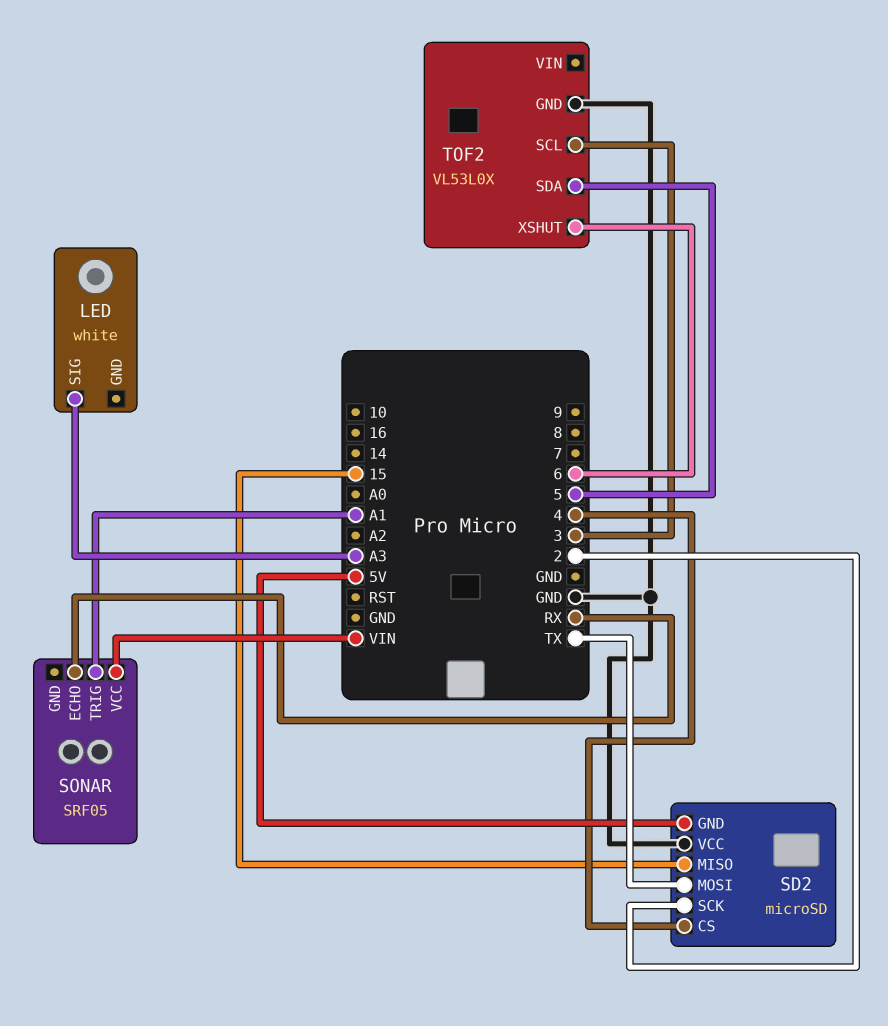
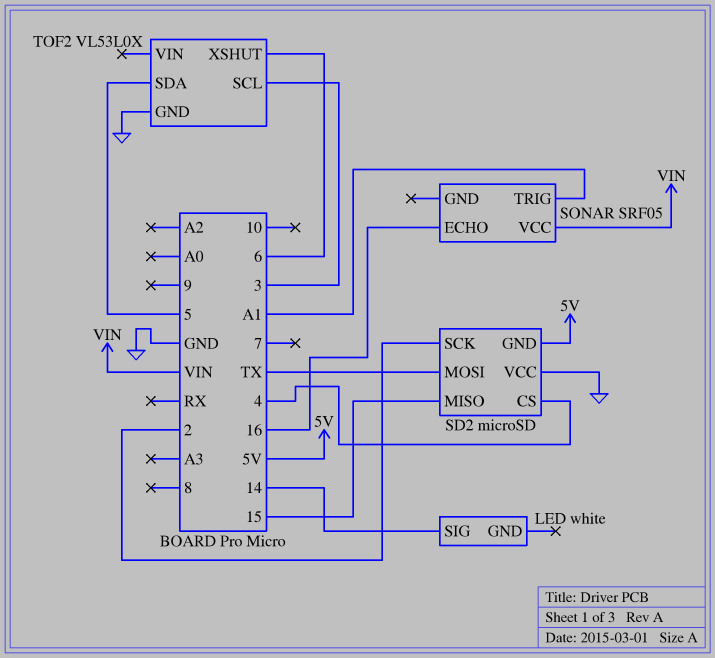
LED pin SIG: A3 -> 14
SONAR pin ECHO: RX -> 16

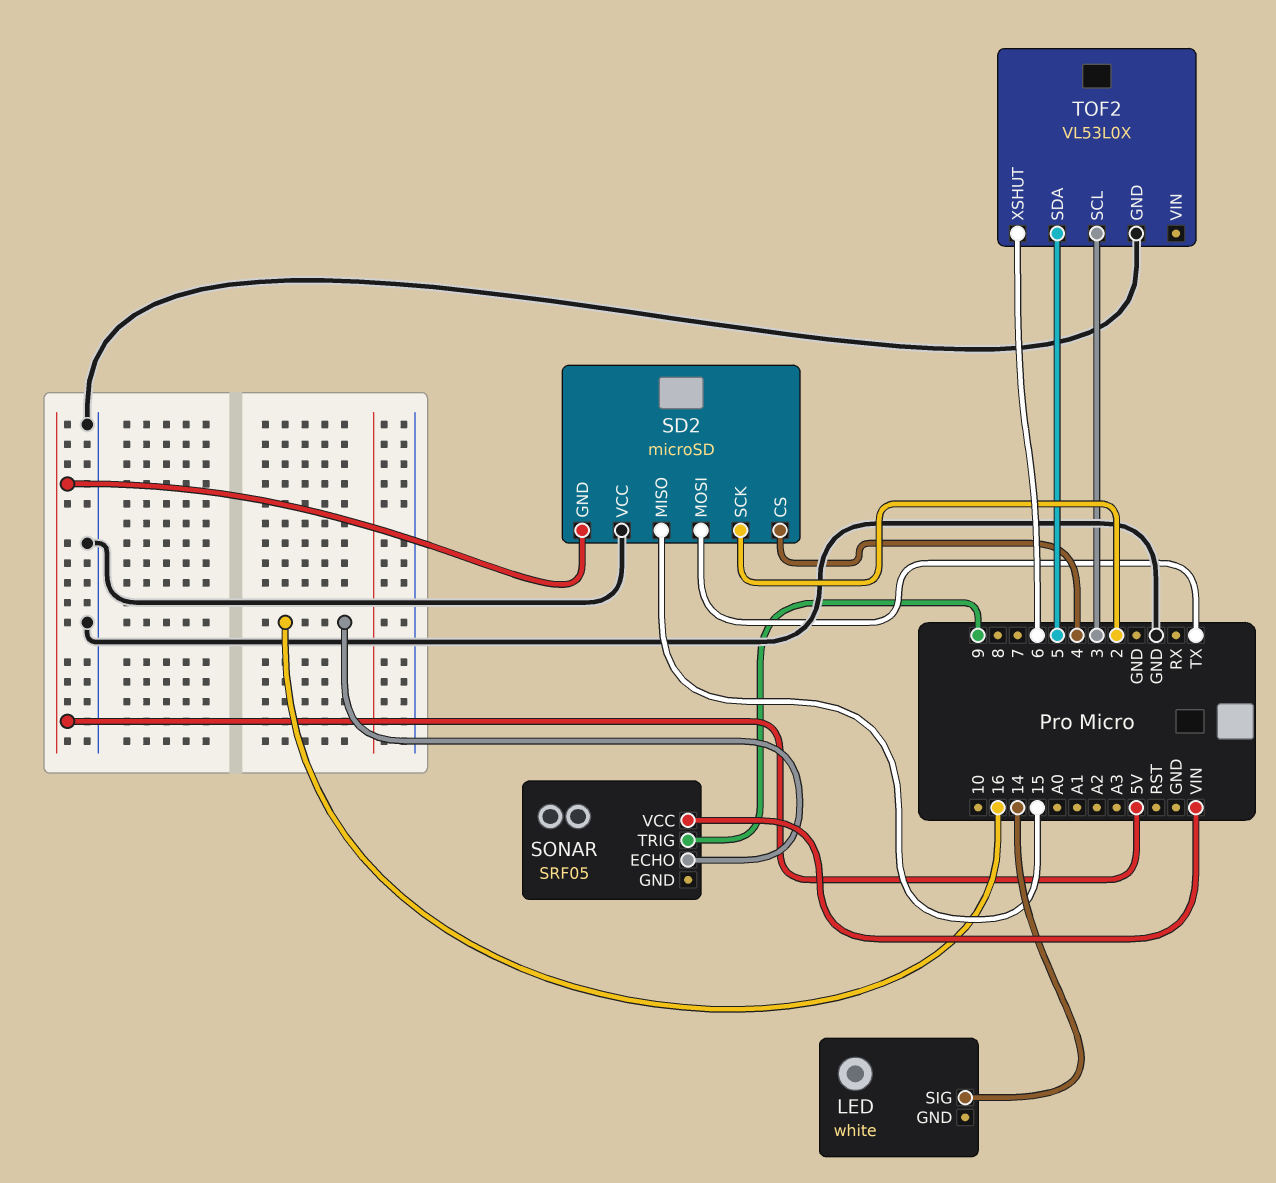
SONAR pin TRIG: A1 -> 9

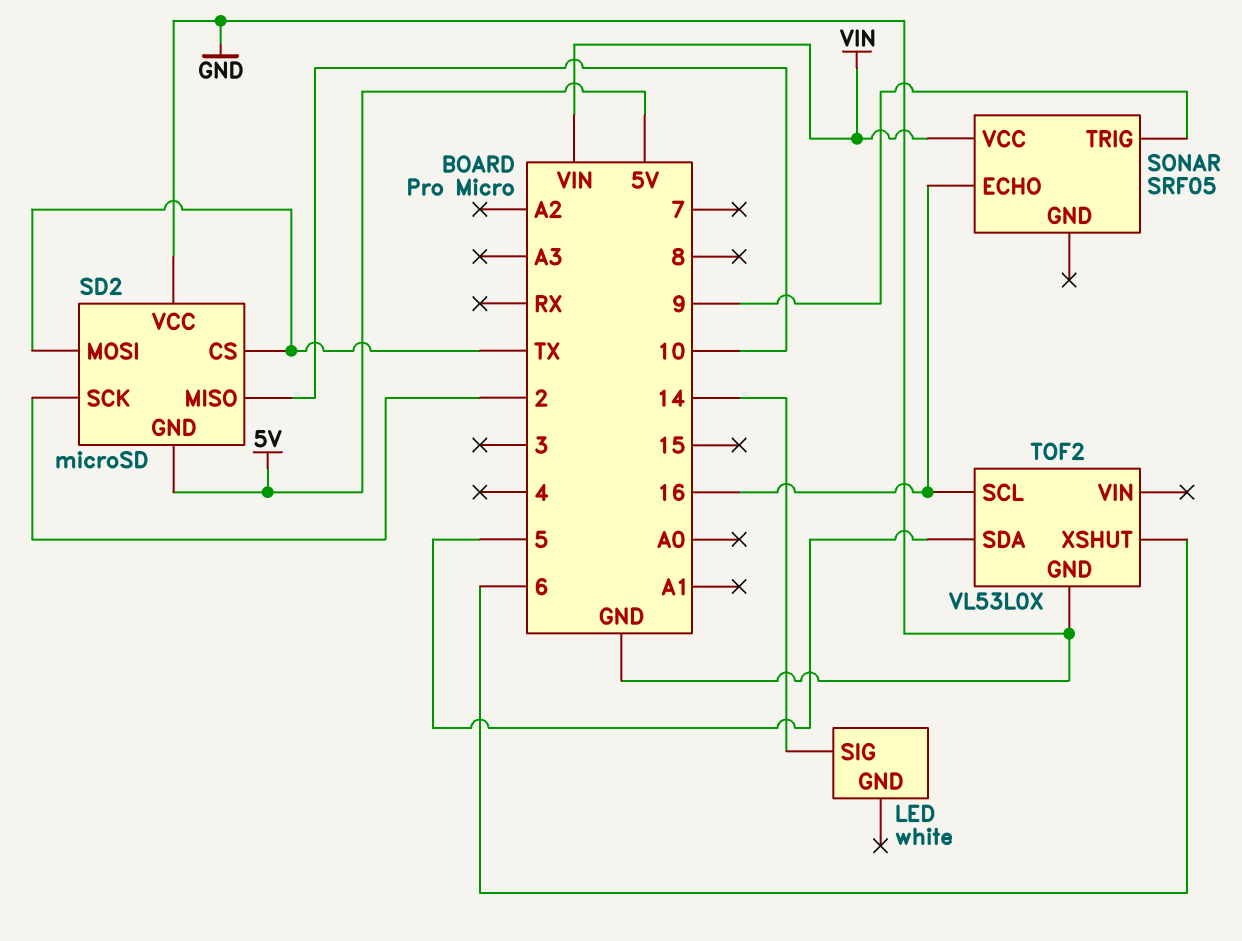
SD2 pin CS: 4 -> TX
SD2 pin MISO: 15 -> 10
TOF2 pin SCL: 3 -> 16

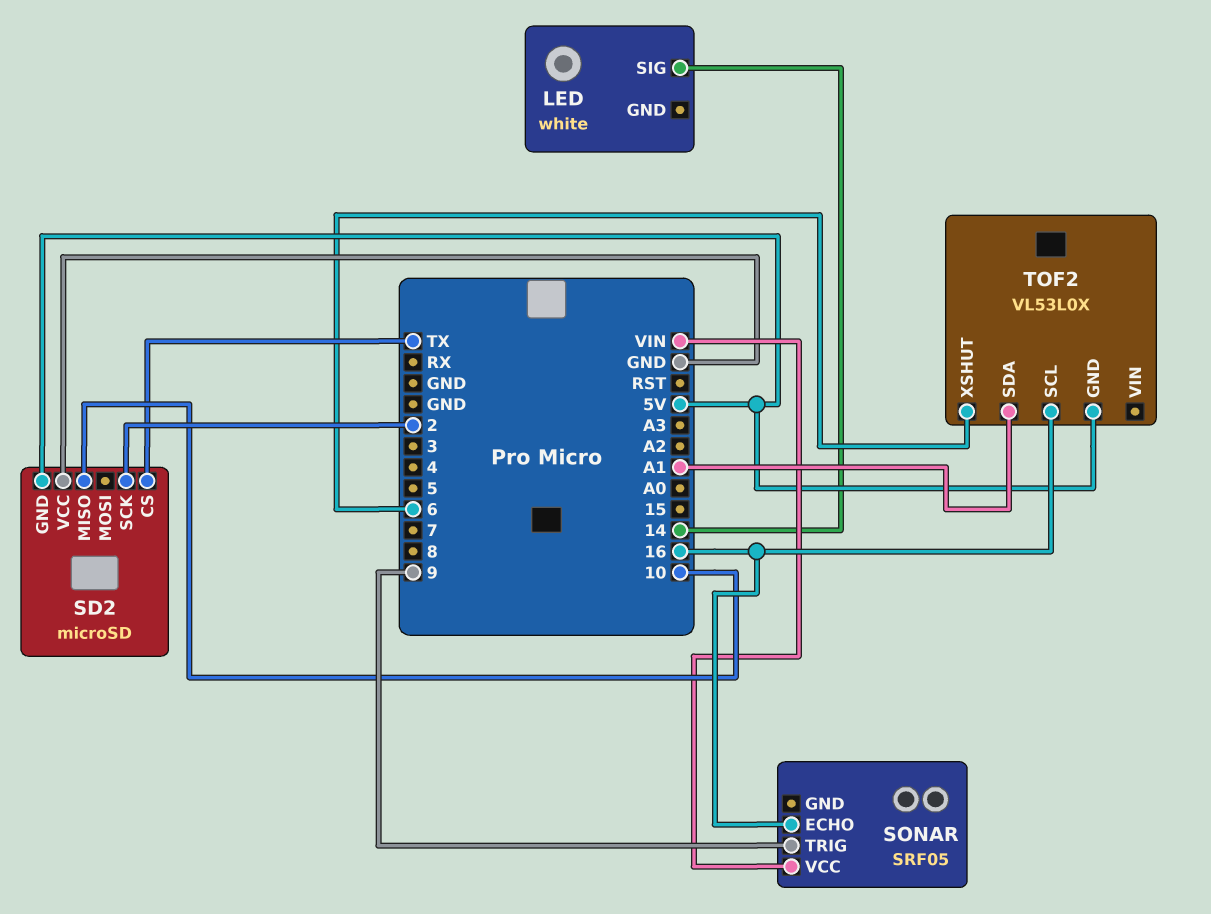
SD2 pin MOSI: TX -> none
TOF2 pin GND: GND -> 5V
TOF2 pin SDA: 5 -> A1

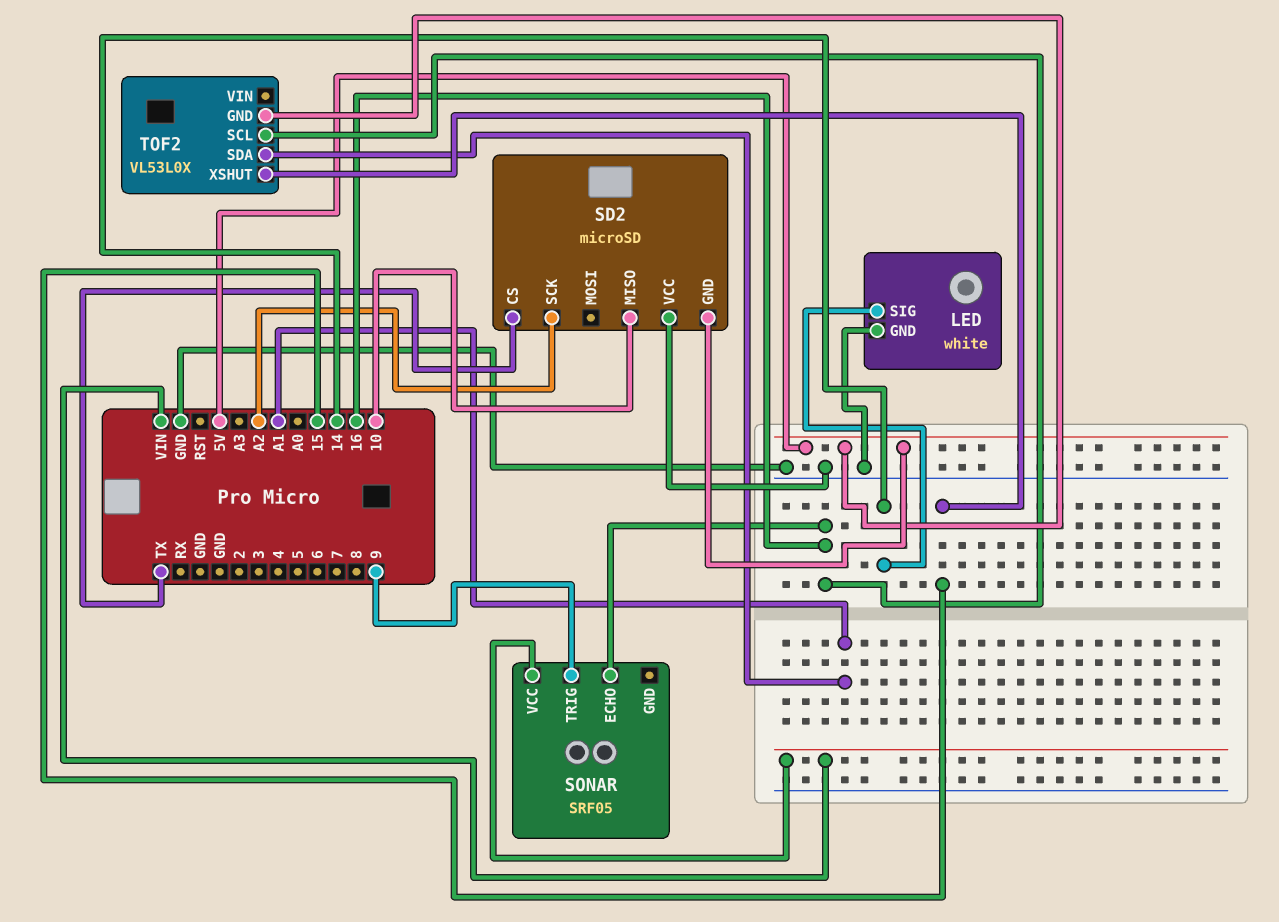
LED pin GND: none -> GND
SD2 pin SCK: 2 -> A2
TOF2 pin XSHUT: 6 -> 15

